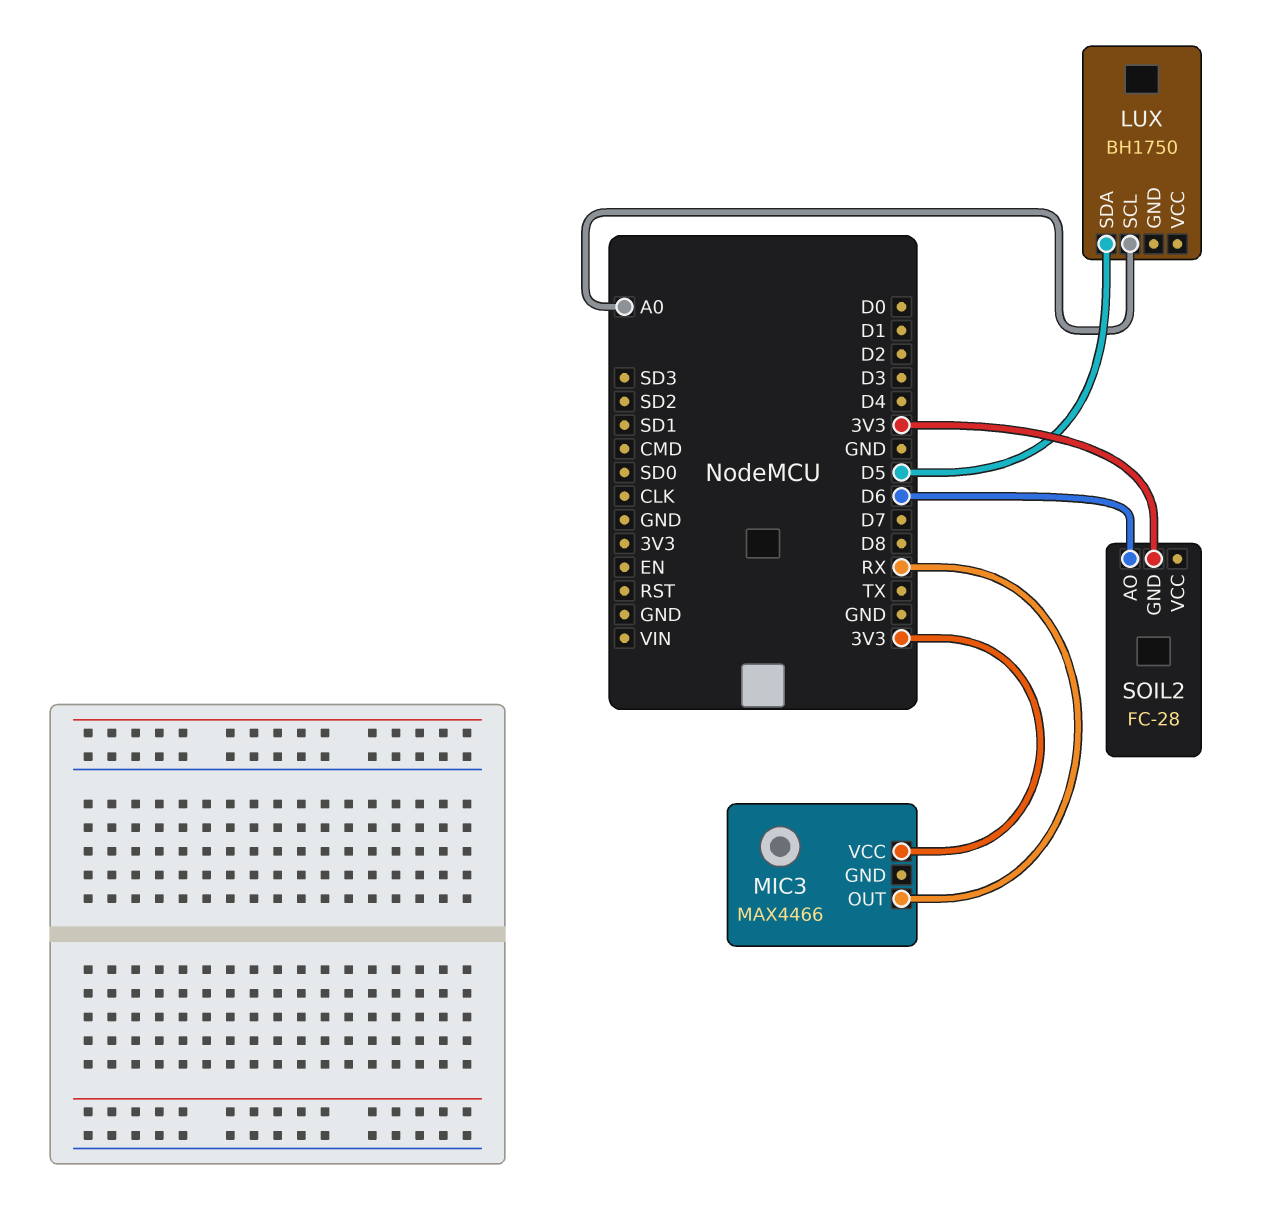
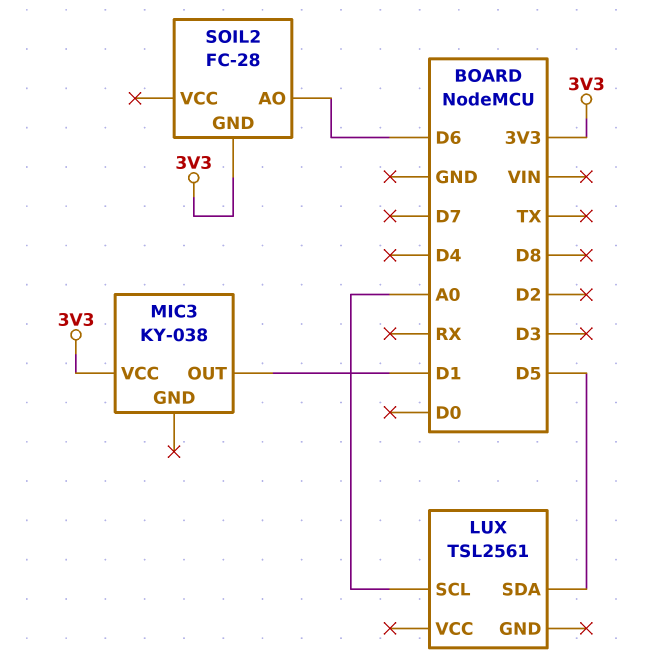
LUX: BH1750 -> TSL2561
MIC3: MAX4466 -> KY-038
MIC3 pin OUT: RX -> D1

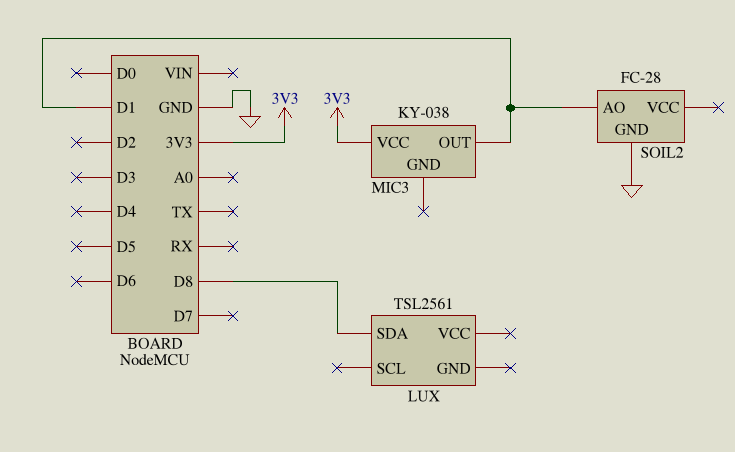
LUX pin SCL: A0 -> none
LUX pin SDA: D5 -> D8
SOIL2 pin AO: D6 -> D1
SOIL2 pin GND: 3V3 -> GND

